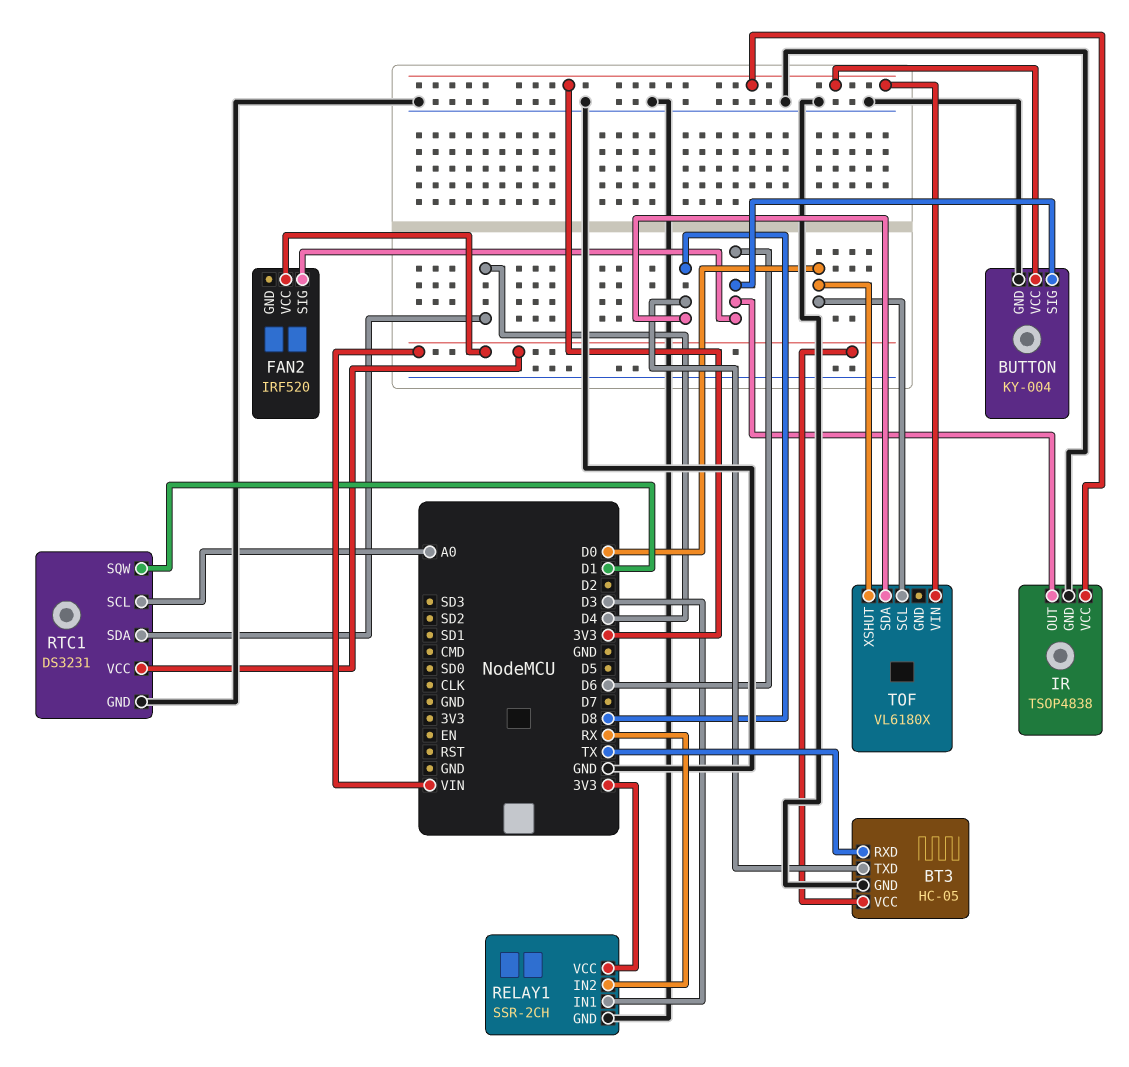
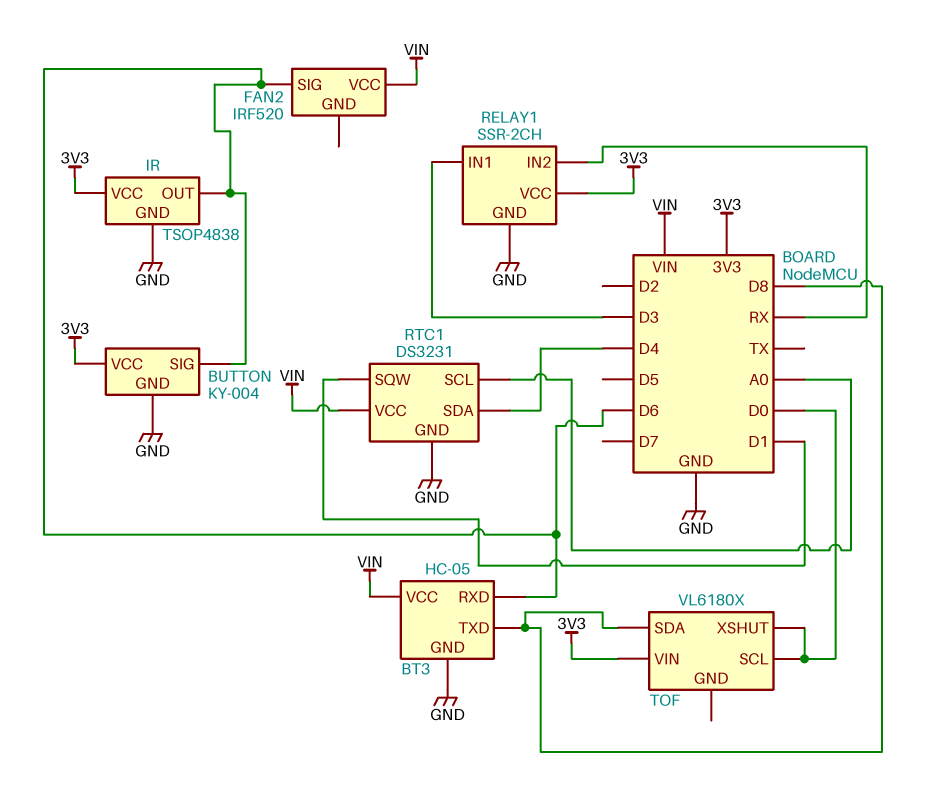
BT3 pin RXD: TX -> D6

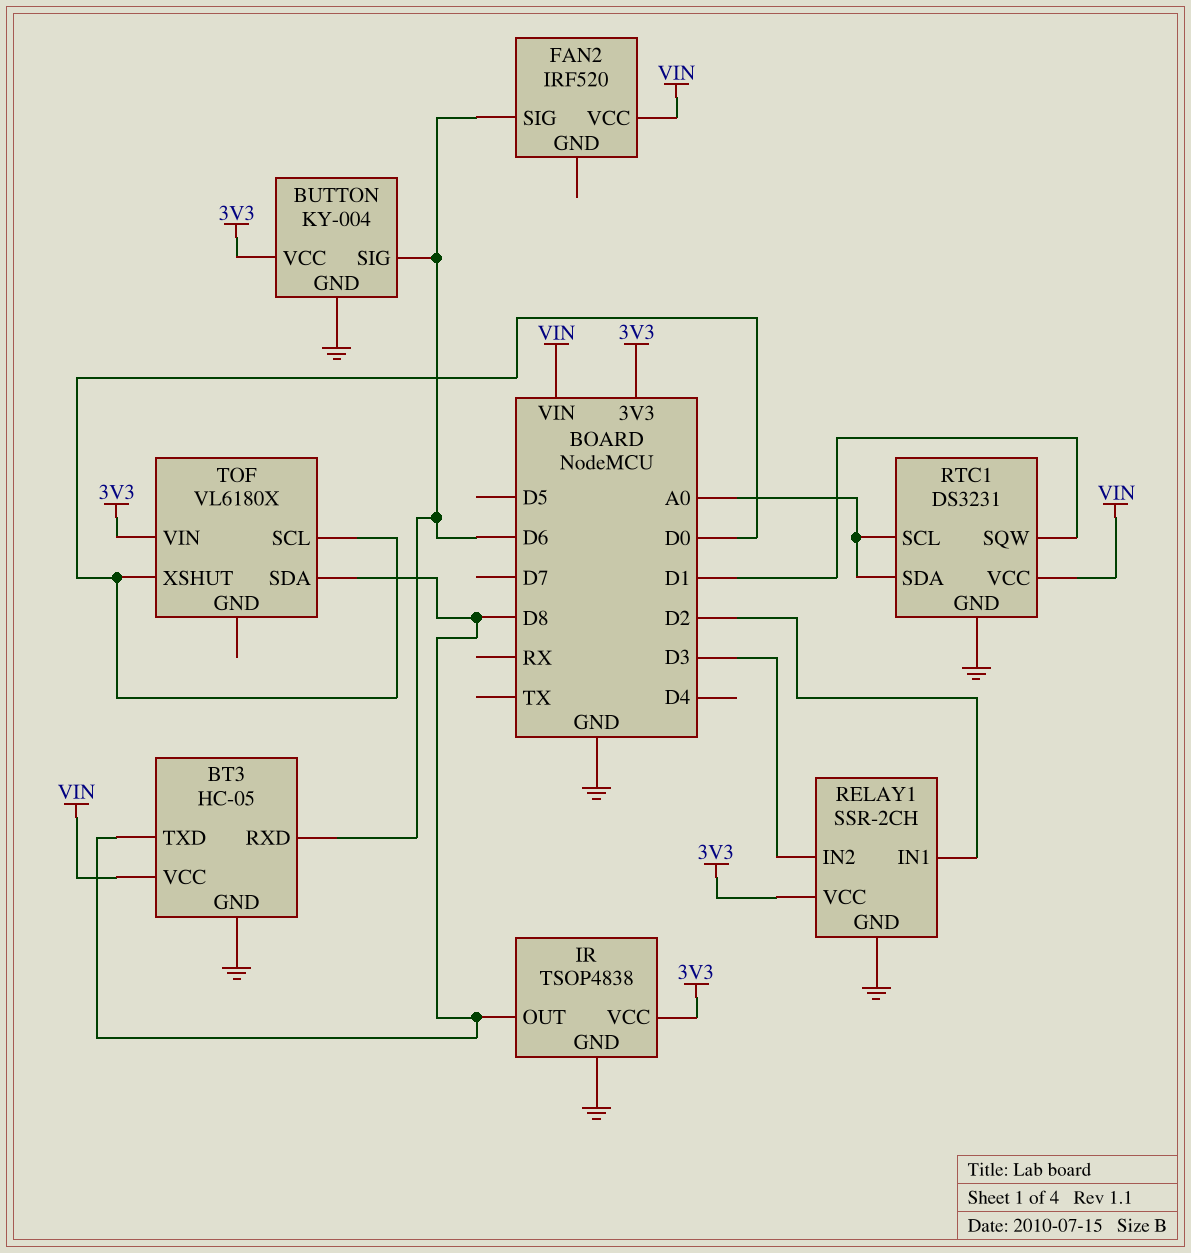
IR pin OUT: D6 -> D8
RELAY1 pin IN1: D3 -> D2
RELAY1 pin IN2: RX -> D3
RTC1 pin SDA: D4 -> A0

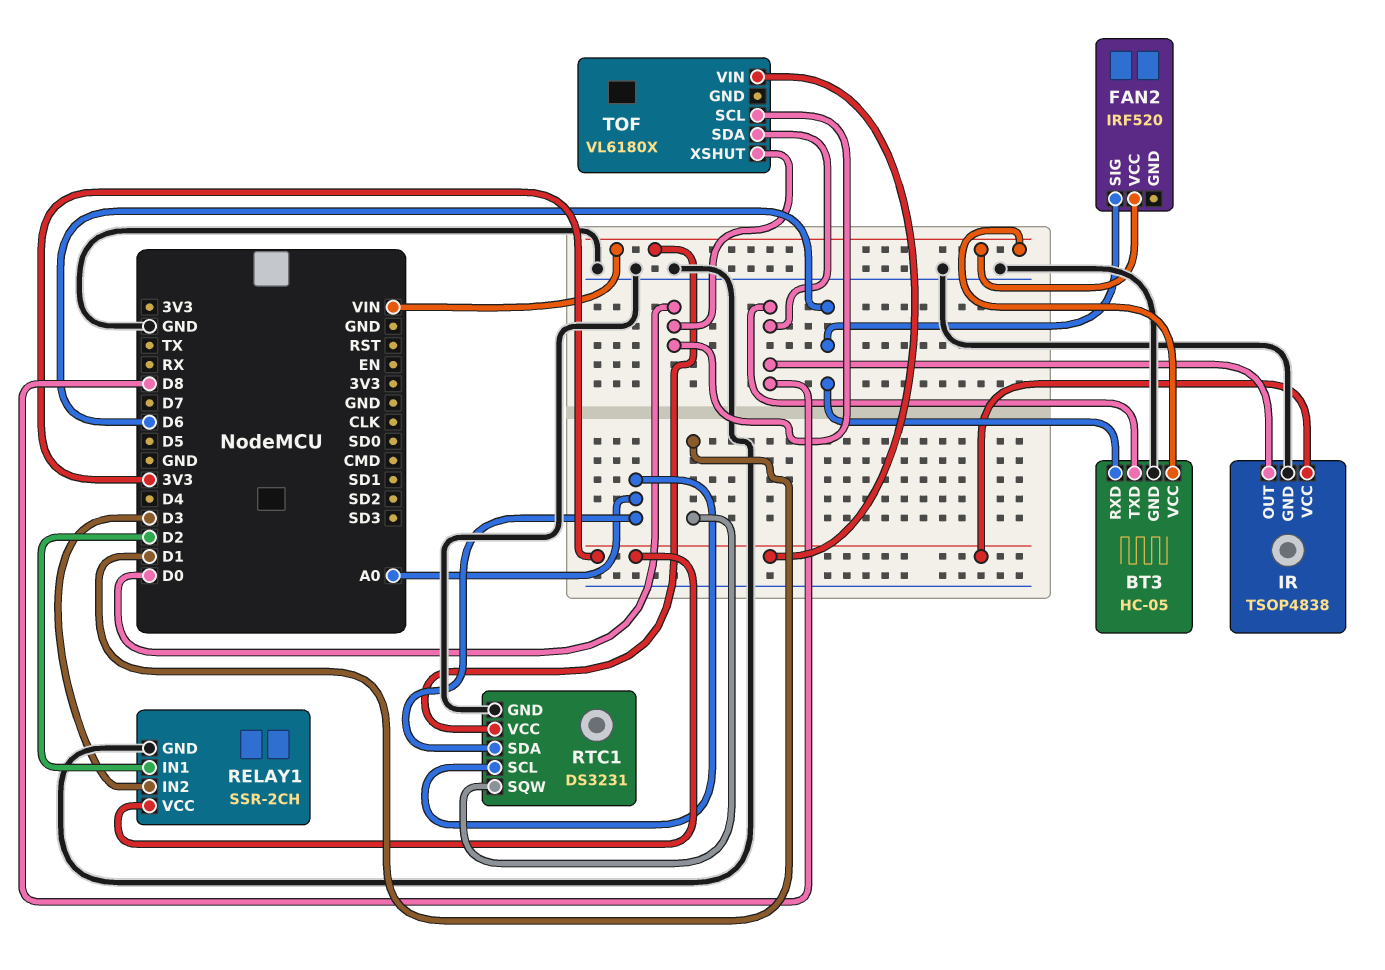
BUTTON: KY-004 -> none
BUTTON pin GND: GND -> none
BUTTON pin SIG: D6 -> none
BUTTON pin VCC: 3V3 -> none

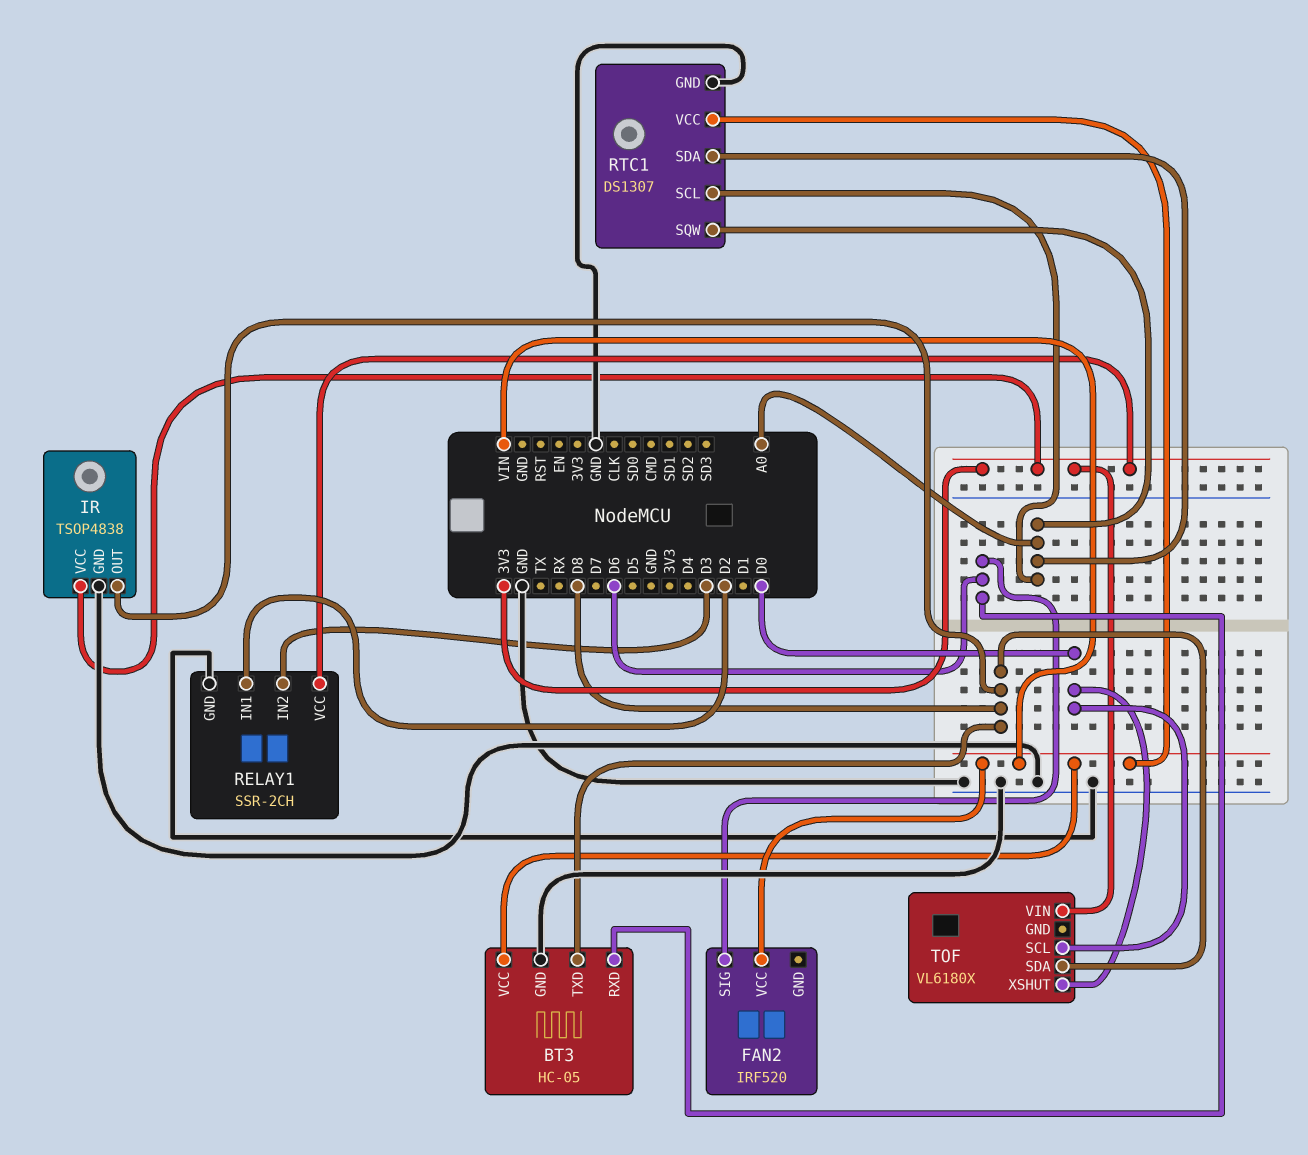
RTC1: DS3231 -> DS1307
RTC1 pin SQW: D1 -> A0

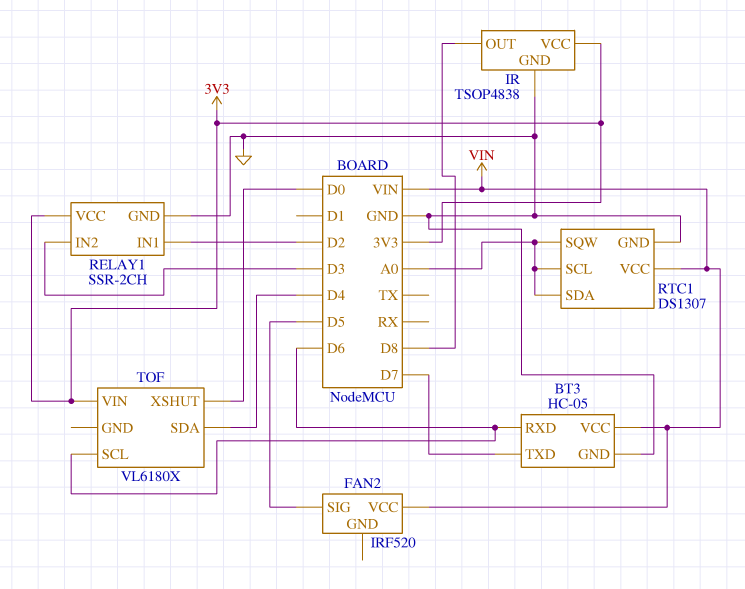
BT3 pin TXD: D8 -> D7
FAN2 pin SIG: D6 -> D5
TOF pin SCL: D0 -> D6
TOF pin SDA: D8 -> D4

